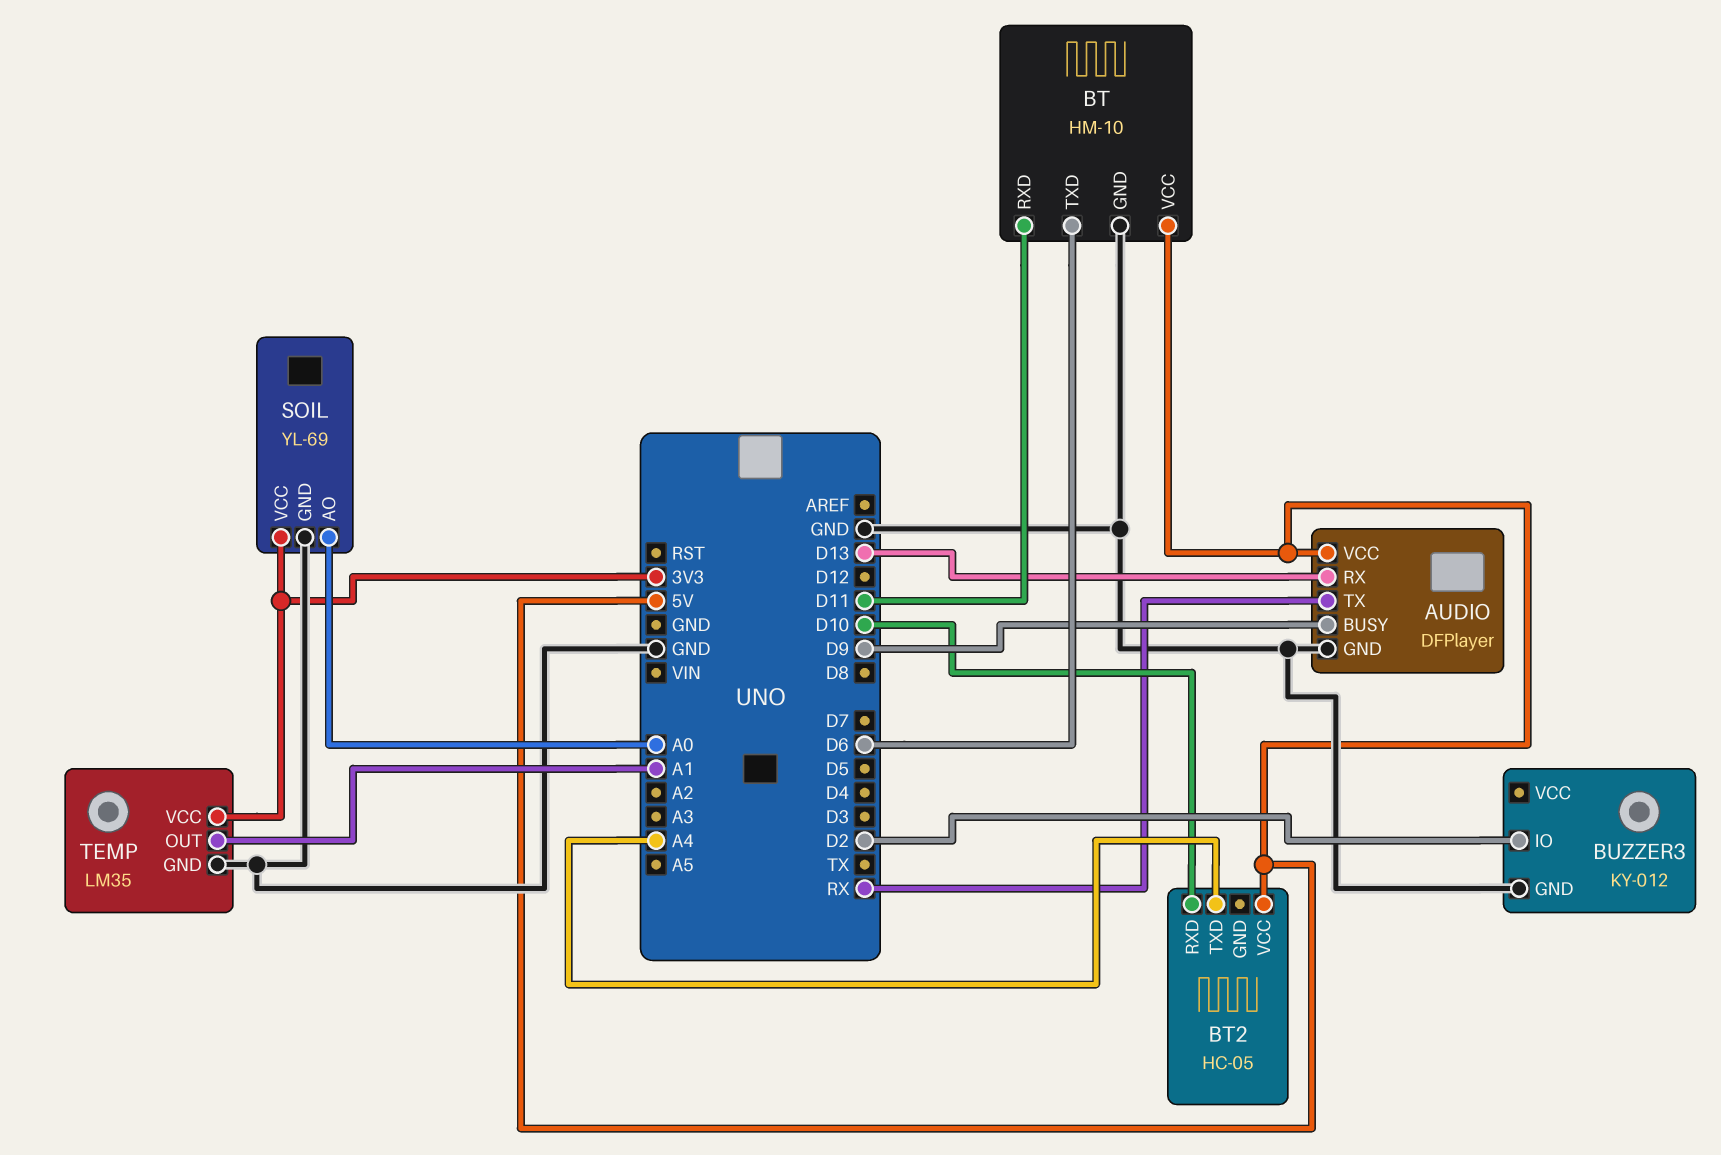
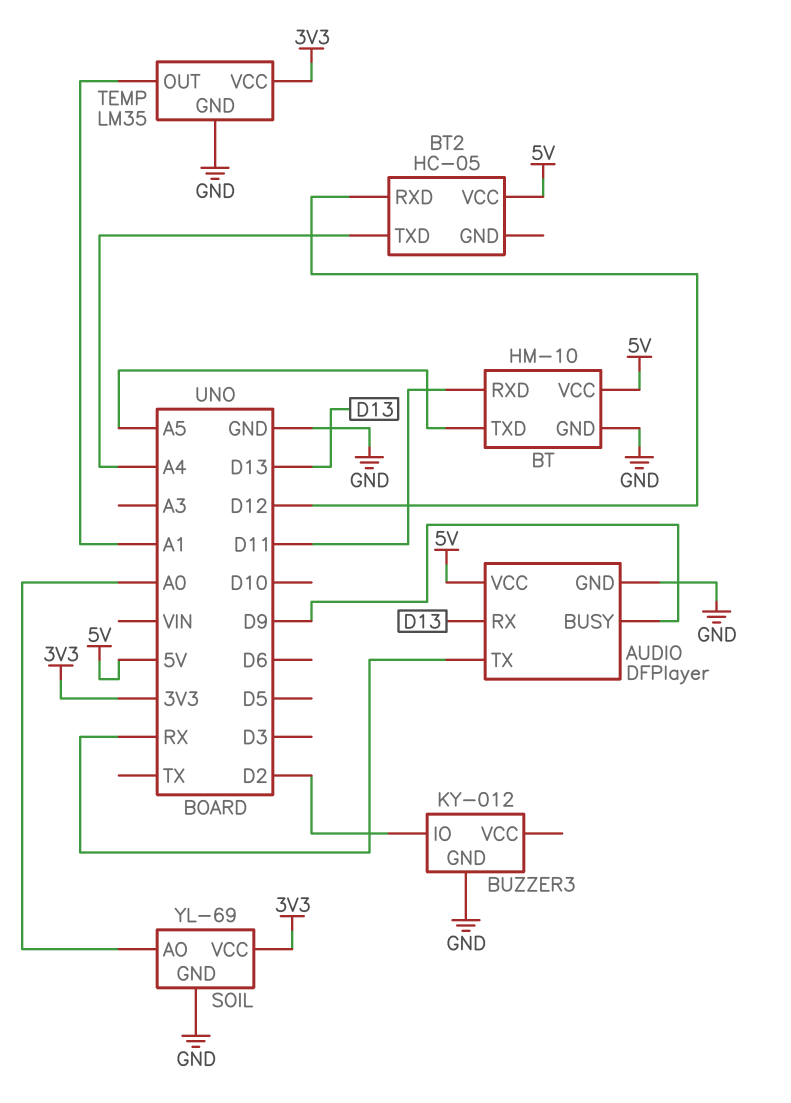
BT pin TXD: D6 -> A5
BT2 pin RXD: D10 -> D12

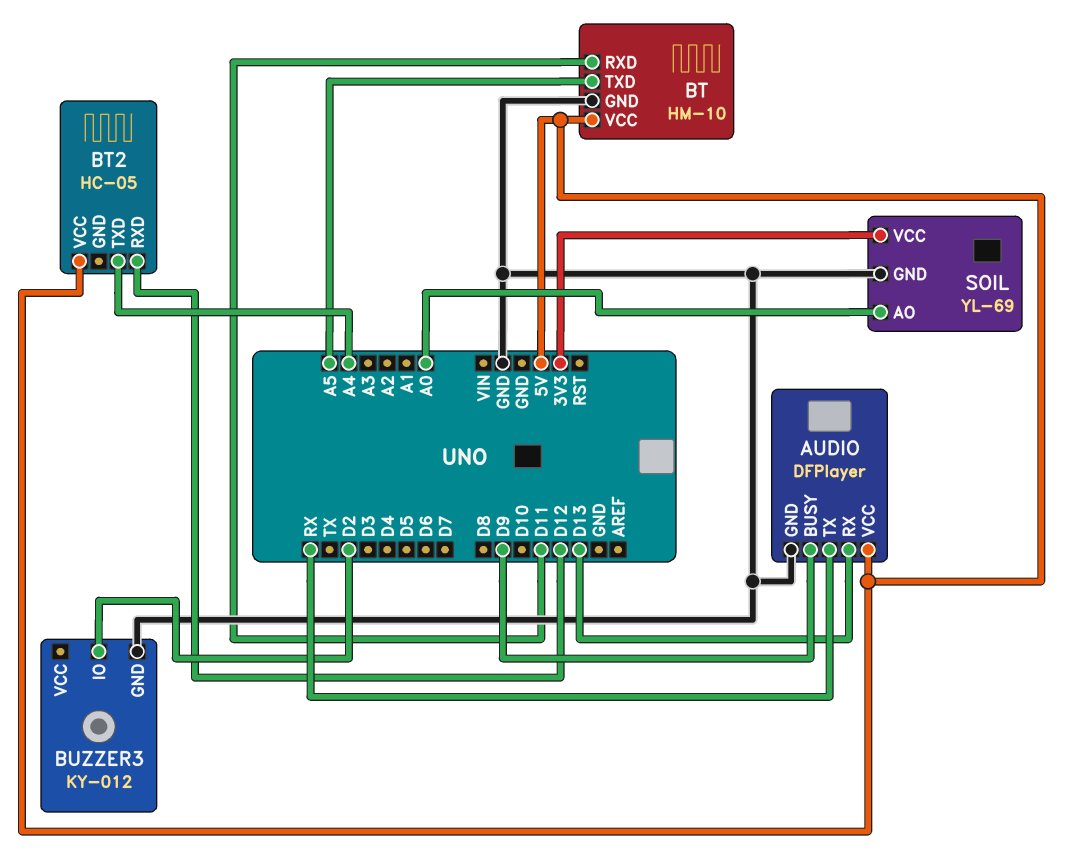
TEMP: LM35 -> none
TEMP pin GND: GND -> none
TEMP pin OUT: A1 -> none
TEMP pin VCC: 3V3 -> none

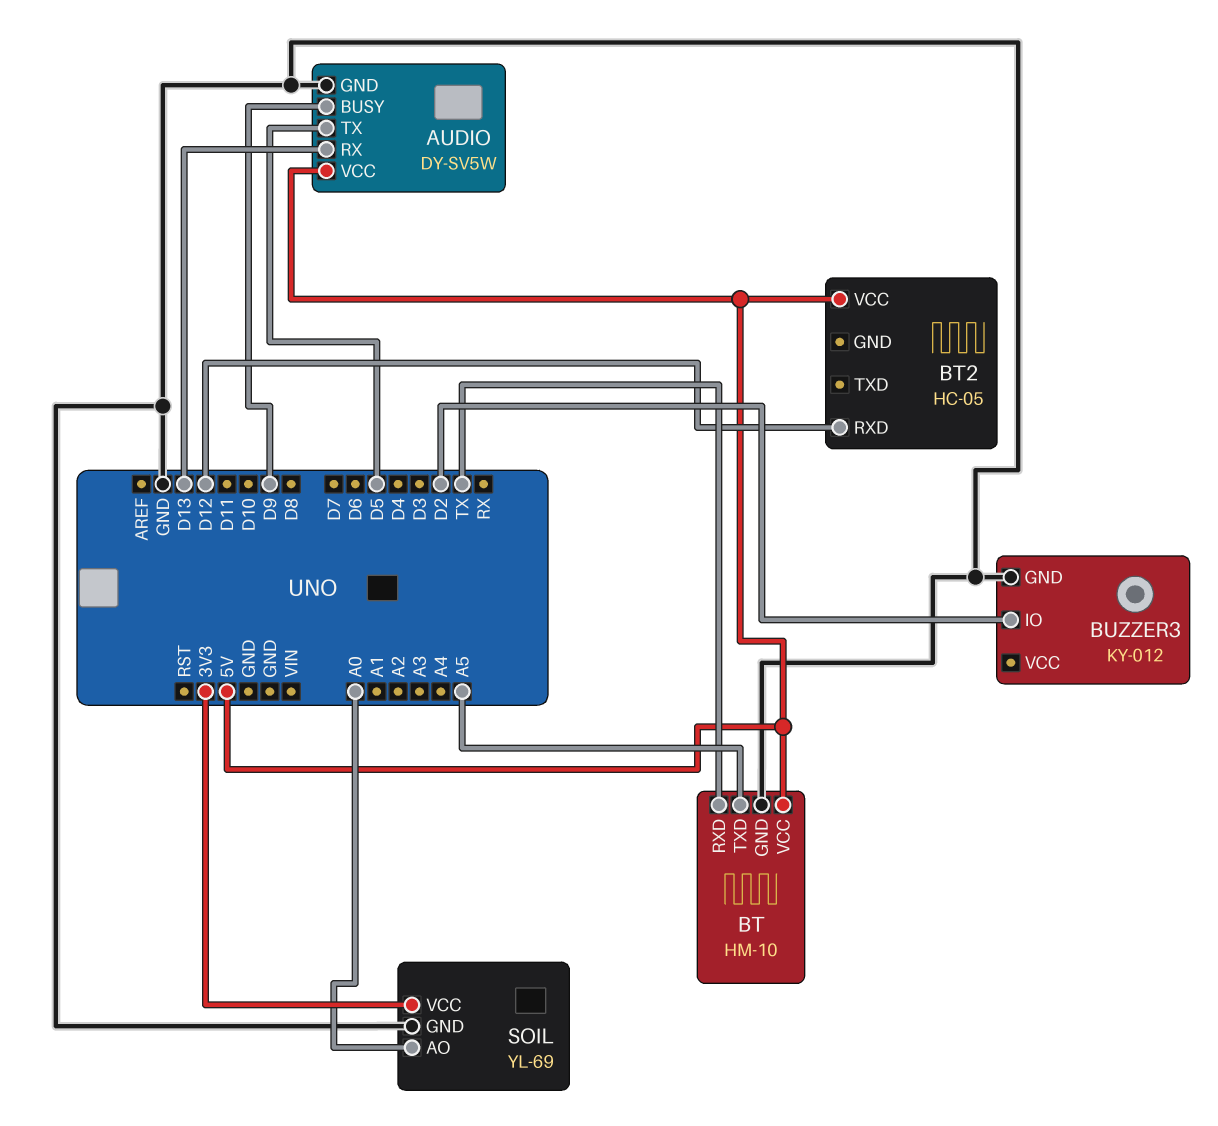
AUDIO: DFPlayer -> DY-SV5W
AUDIO pin TX: RX -> D5
BT pin RXD: D11 -> TX
BT2 pin TXD: A4 -> none

